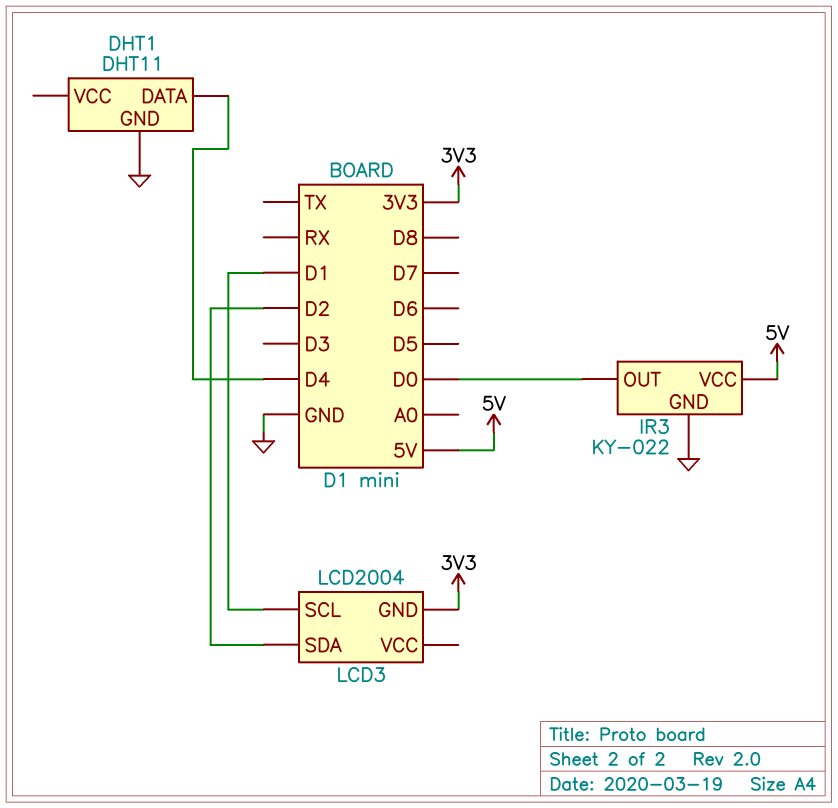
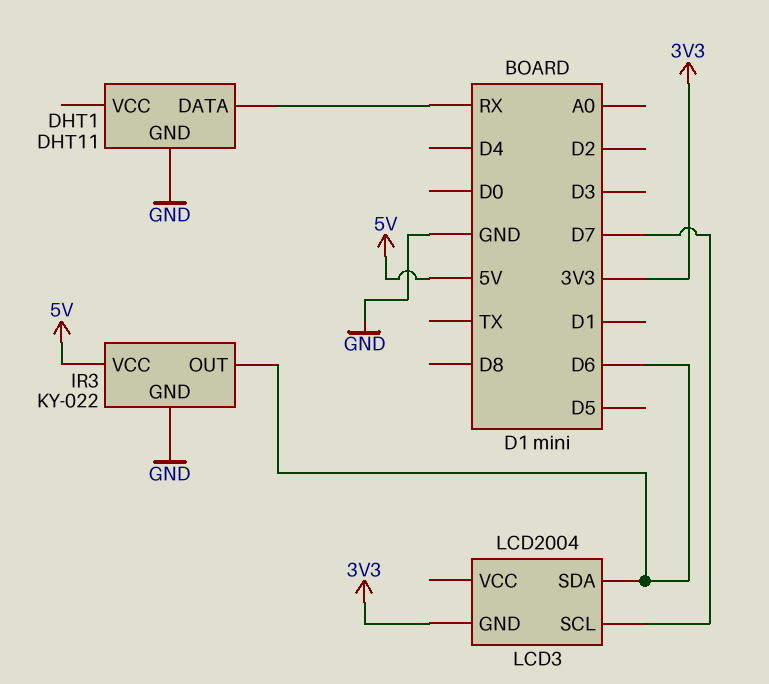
DHT1 pin DATA: D4 -> RX
IR3 pin OUT: D0 -> D6
LCD3 pin SCL: D1 -> D7
LCD3 pin SDA: D2 -> D6

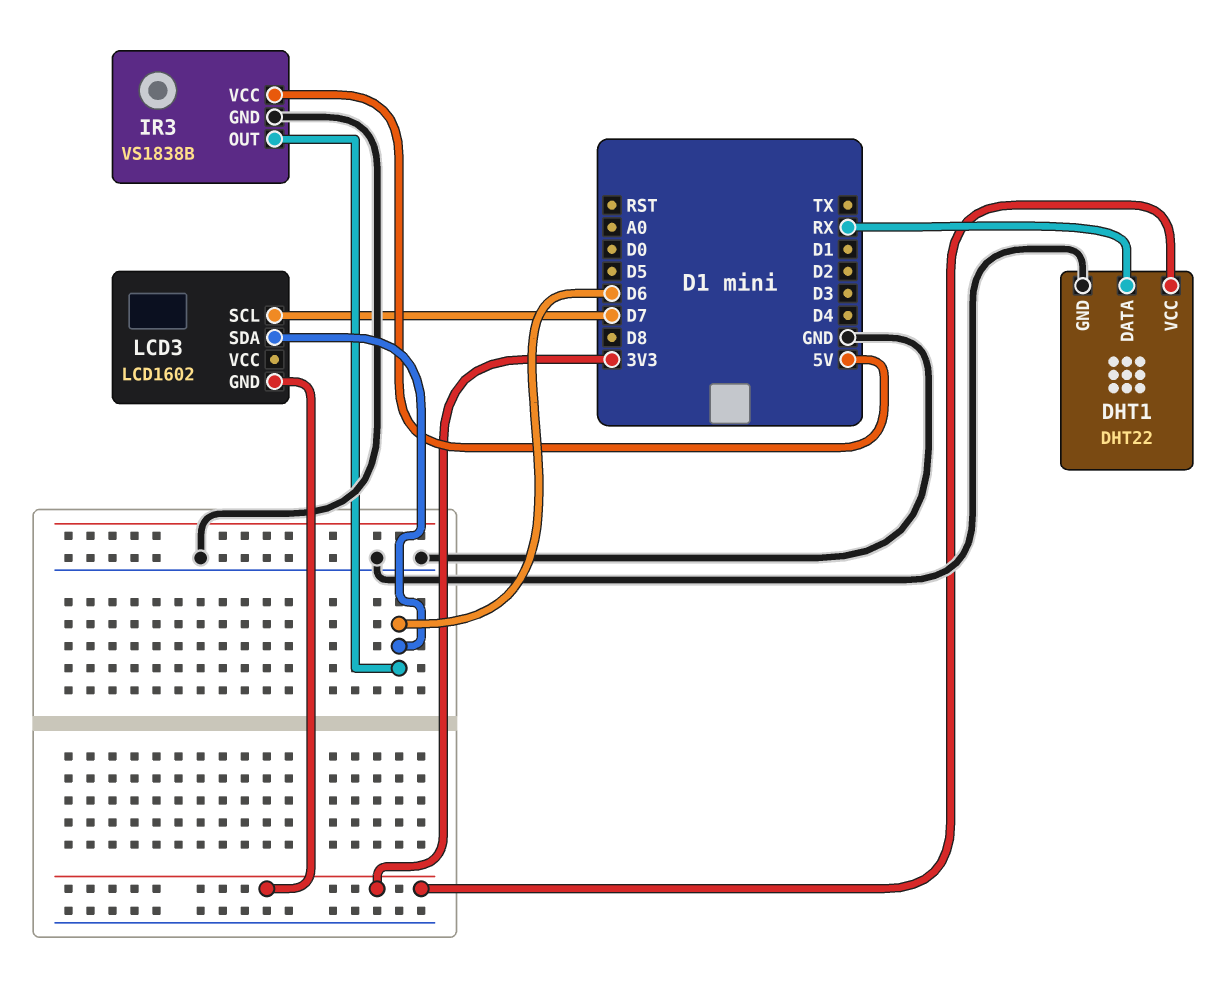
DHT1: DHT11 -> DHT22
DHT1 pin VCC: none -> 3V3
IR3: KY-022 -> VS1838B
LCD3: LCD2004 -> LCD1602

